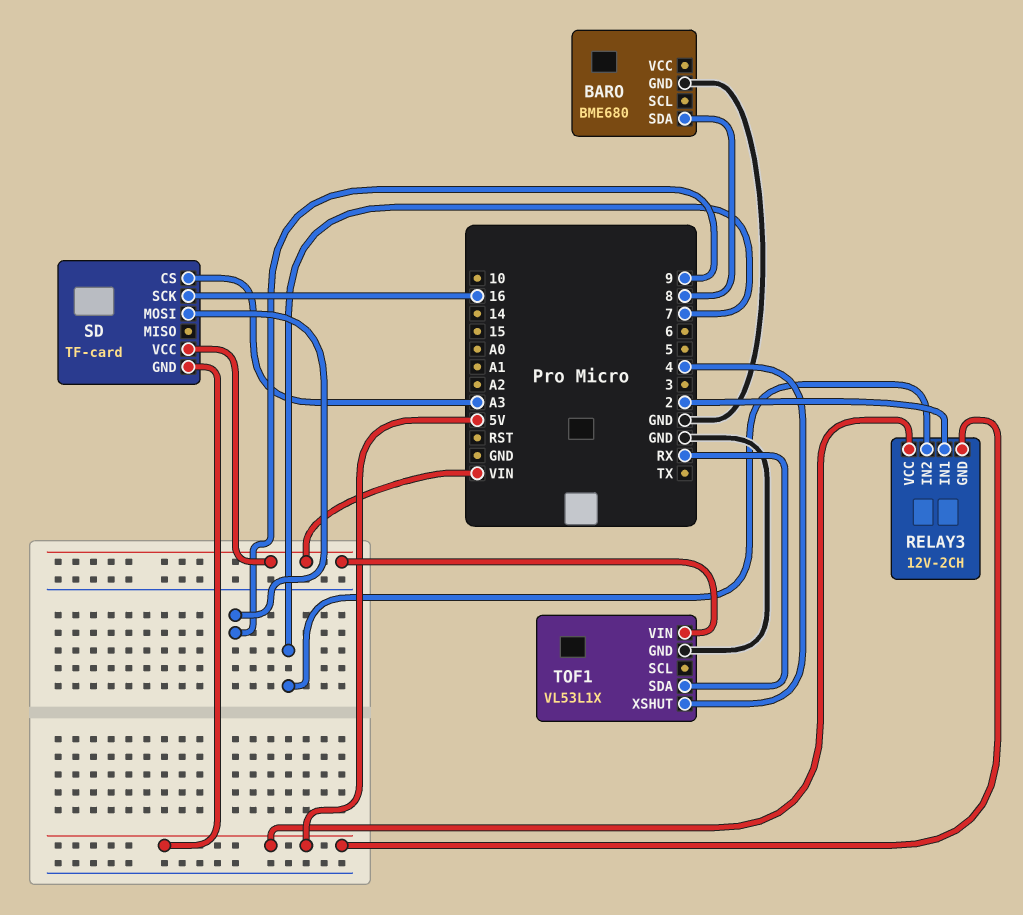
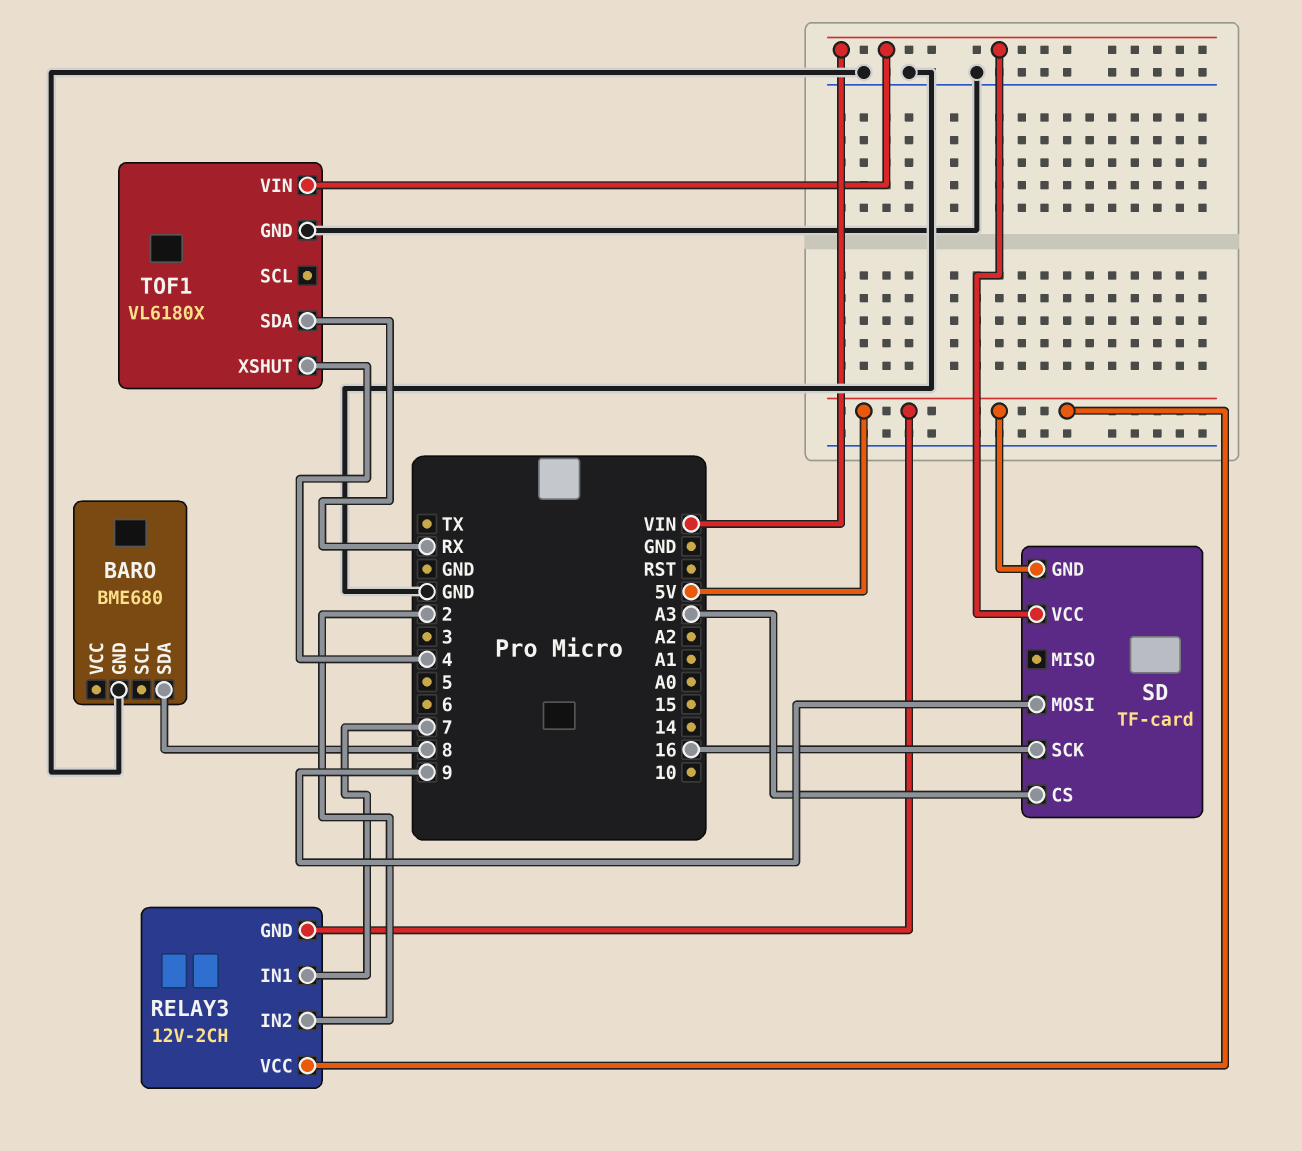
RELAY3 pin IN1: 2 -> 7
RELAY3 pin IN2: 7 -> 2
TOF1: VL53L1X -> VL6180X

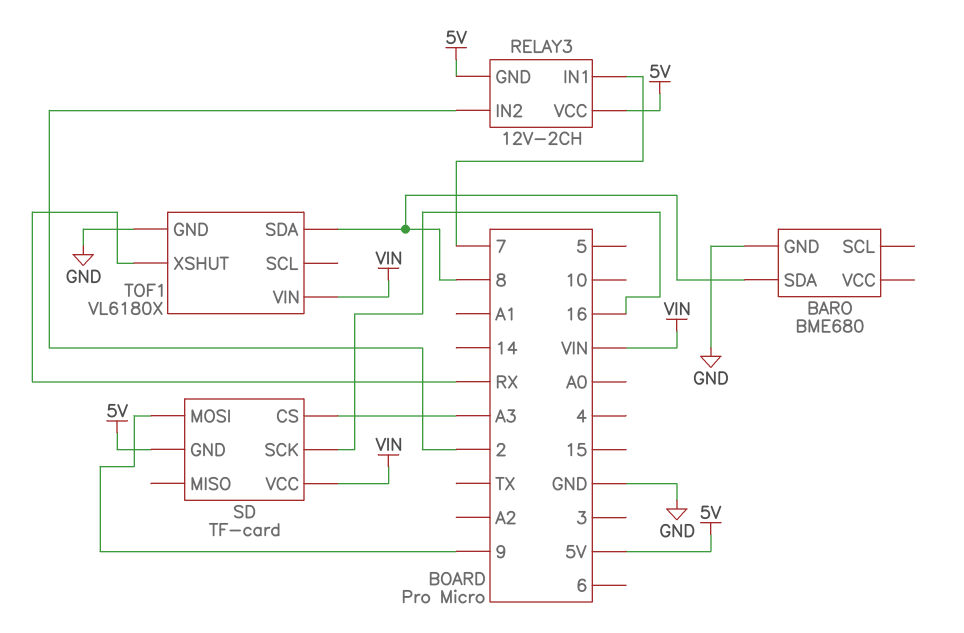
TOF1 pin SDA: RX -> 8
TOF1 pin XSHUT: 4 -> RX

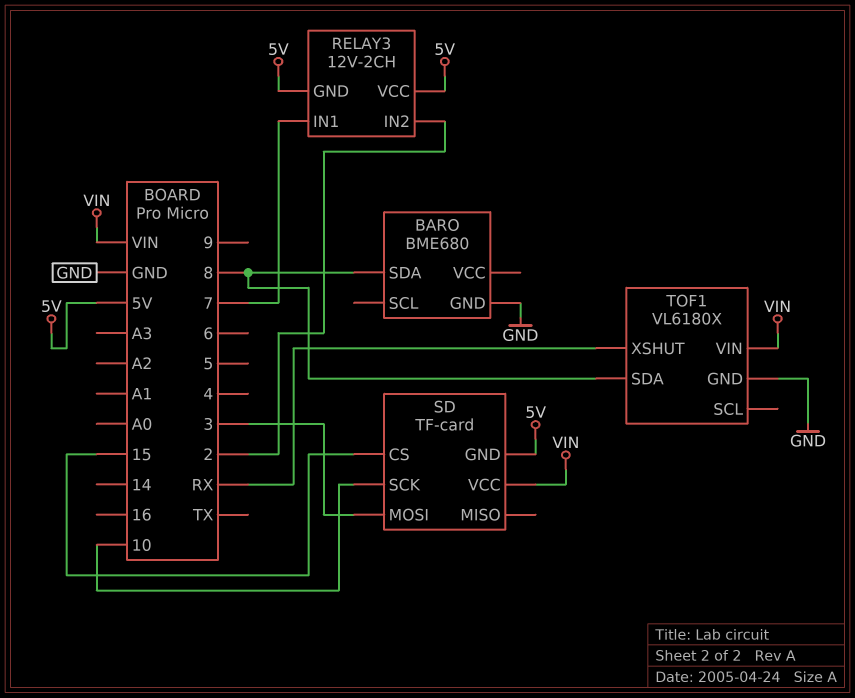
SD pin CS: A3 -> 15
SD pin MOSI: 9 -> 3
SD pin SCK: 16 -> 10

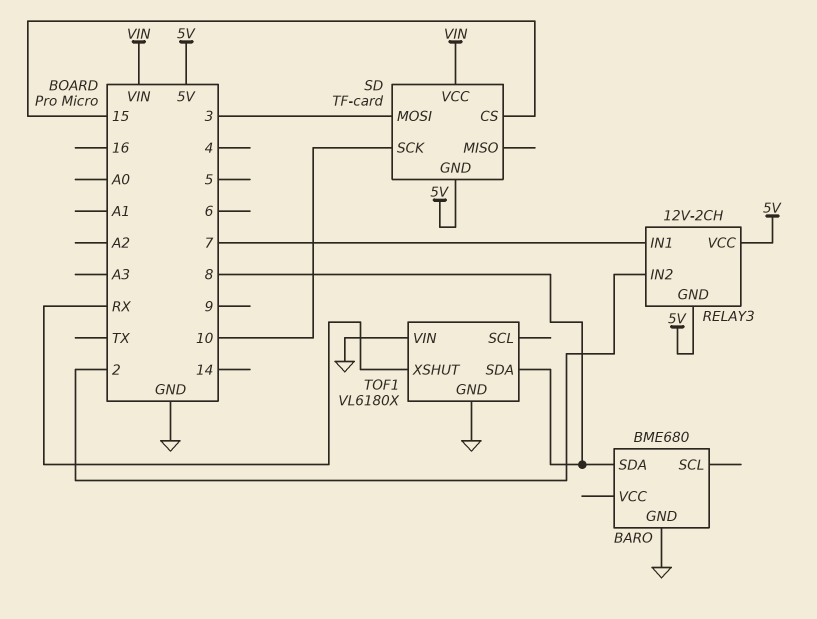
TOF1 pin VIN: VIN -> GND

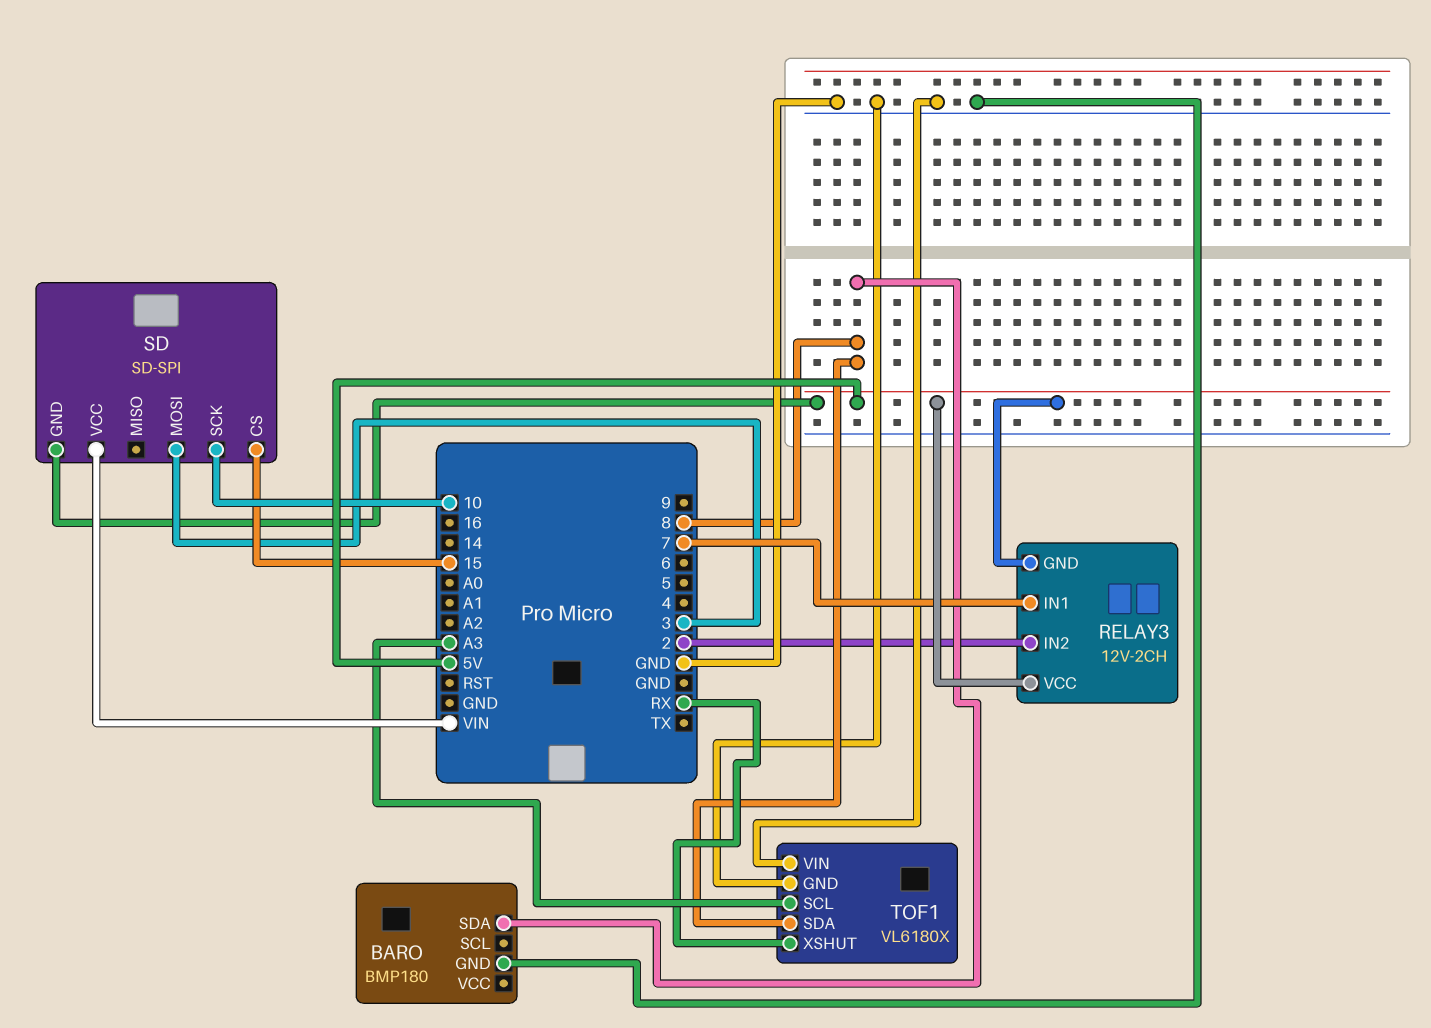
BARO: BME680 -> BMP180
SD: TF-card -> SD-SPI
TOF1 pin SCL: none -> A3

